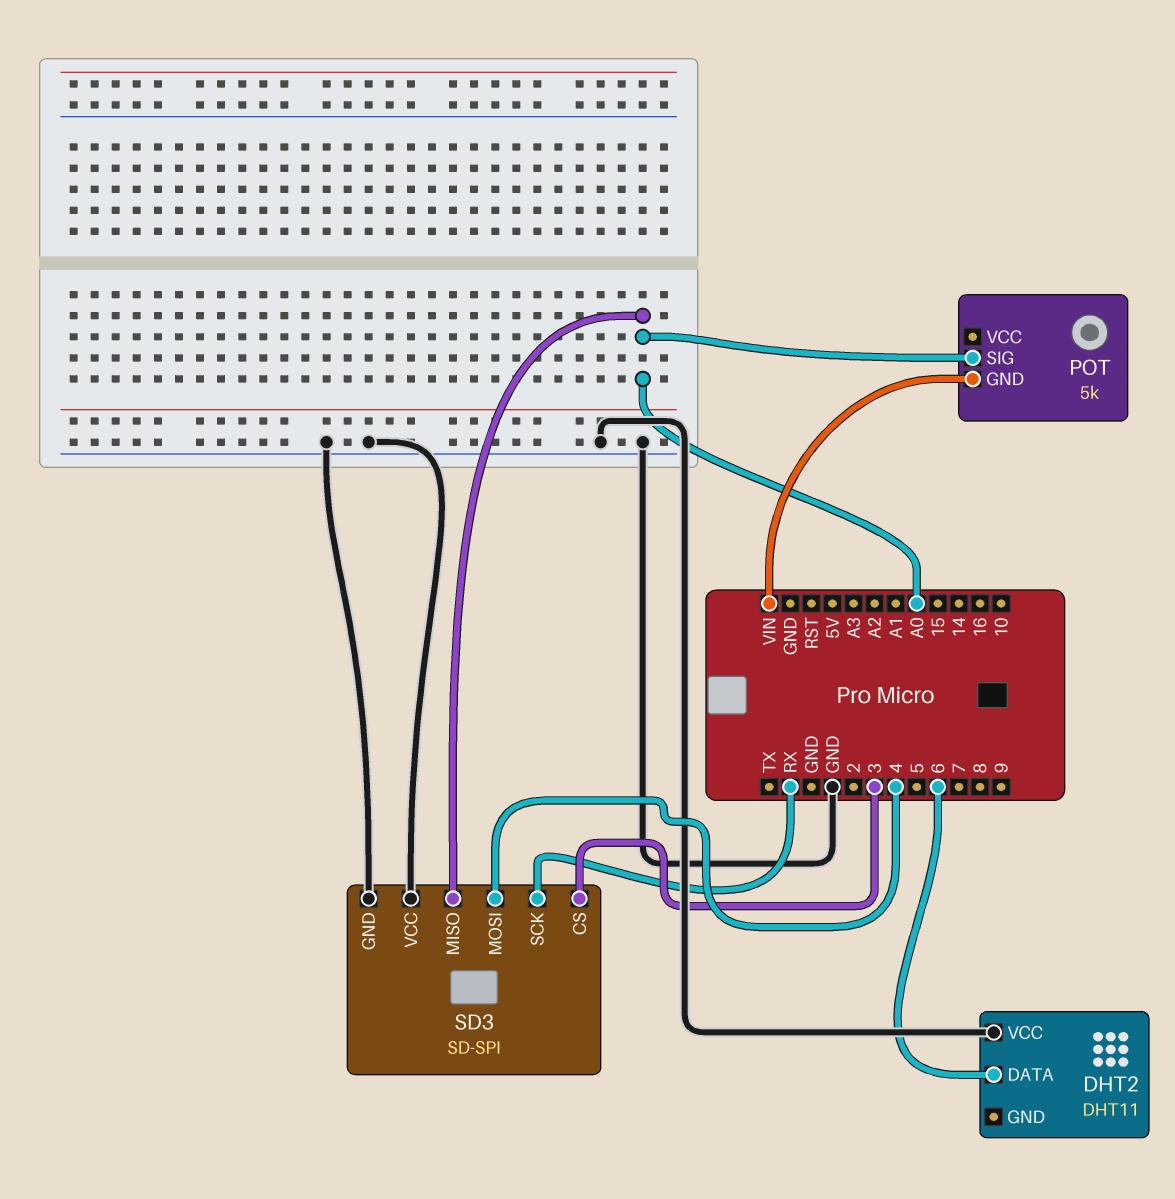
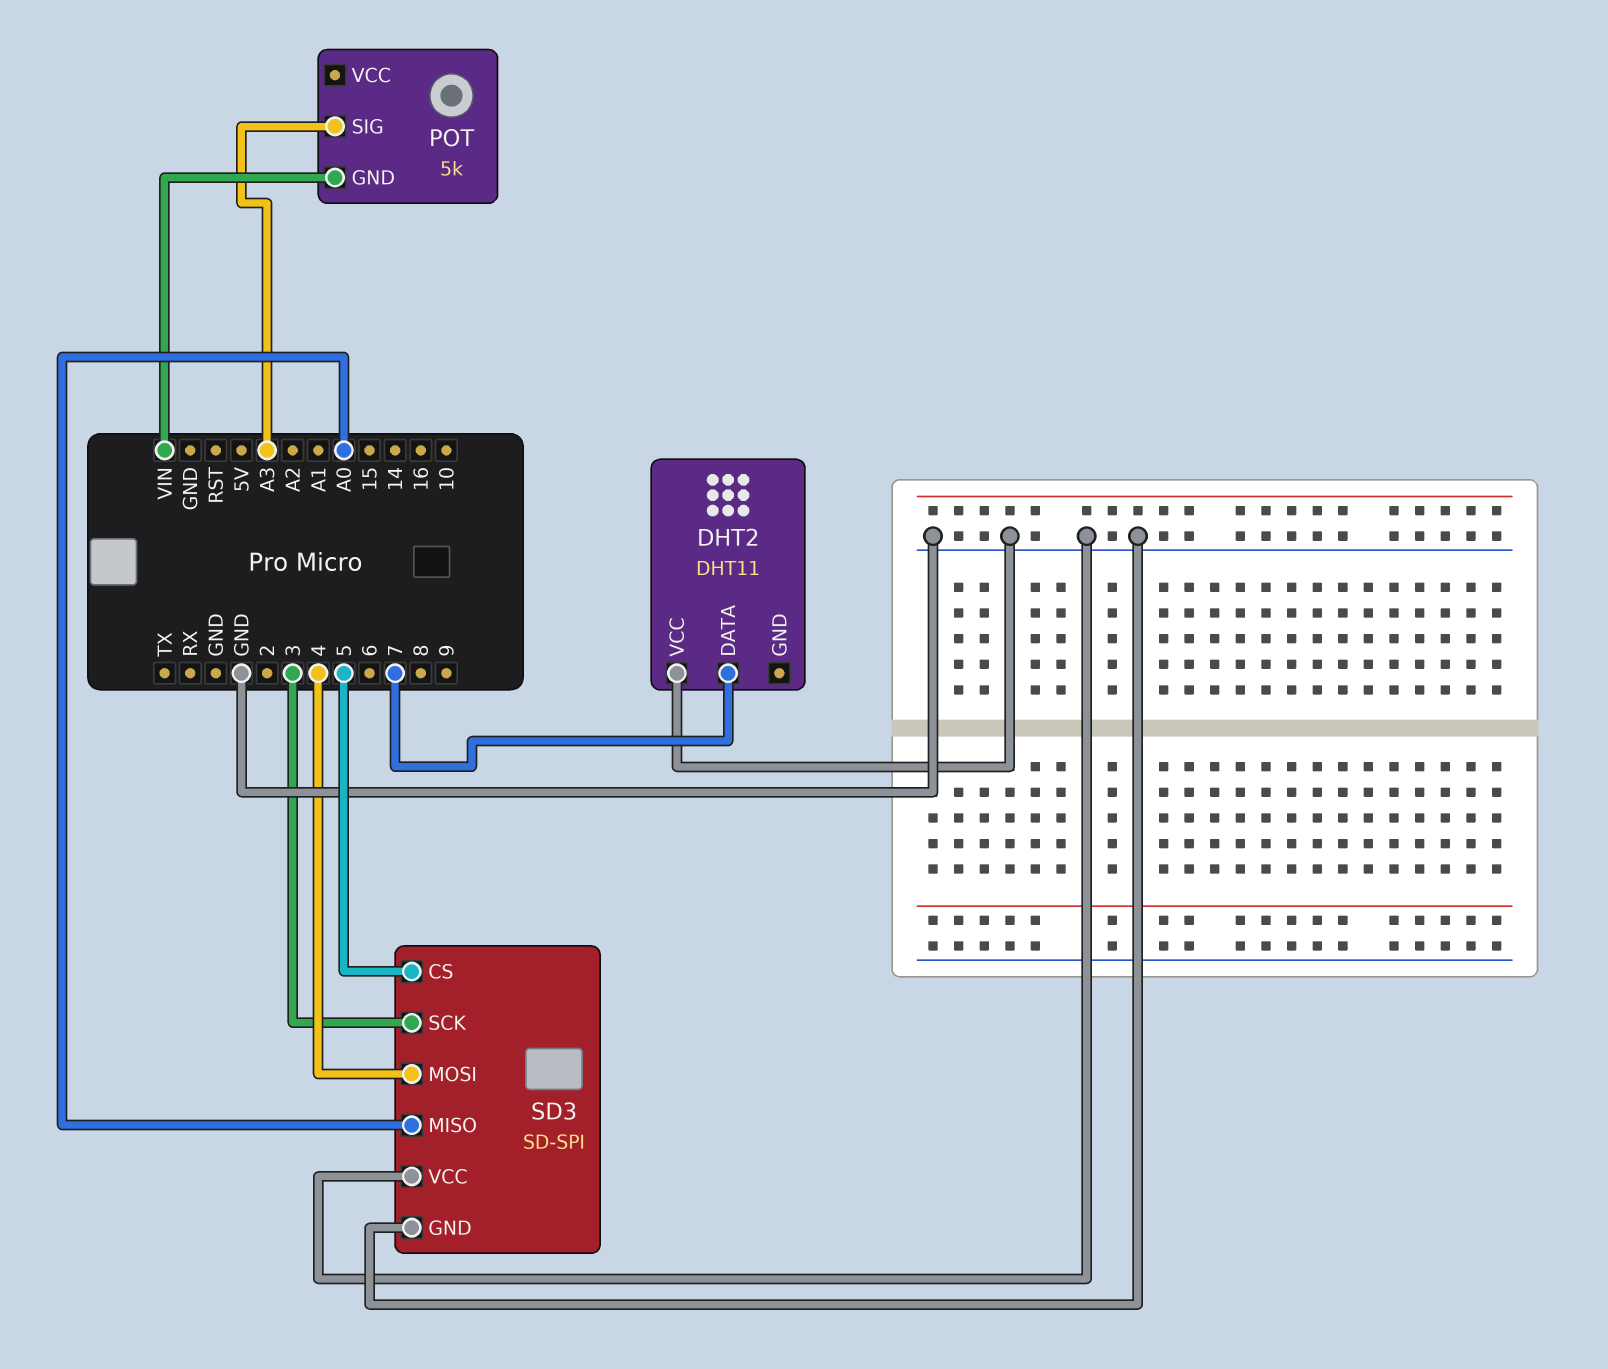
DHT2 pin DATA: 6 -> 7
POT pin SIG: A0 -> A3
SD3 pin CS: 3 -> 5
SD3 pin SCK: RX -> 3

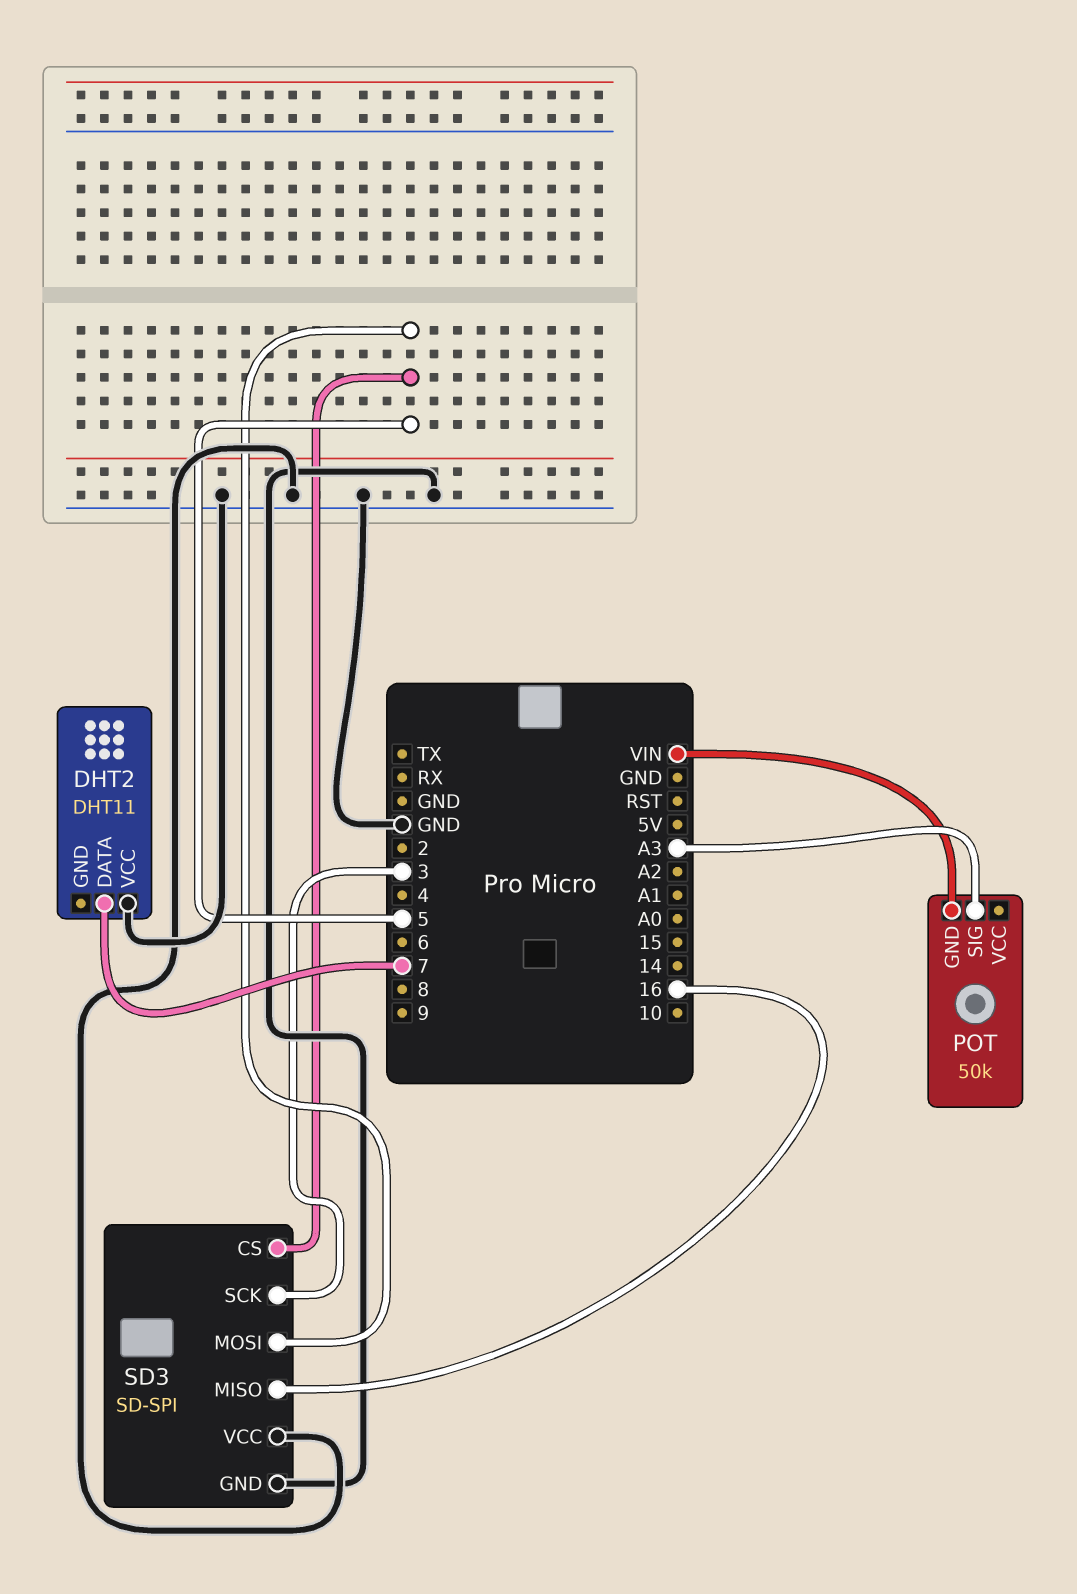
POT: 5k -> 50k
SD3 pin MISO: A0 -> 16
SD3 pin MOSI: 4 -> 5

